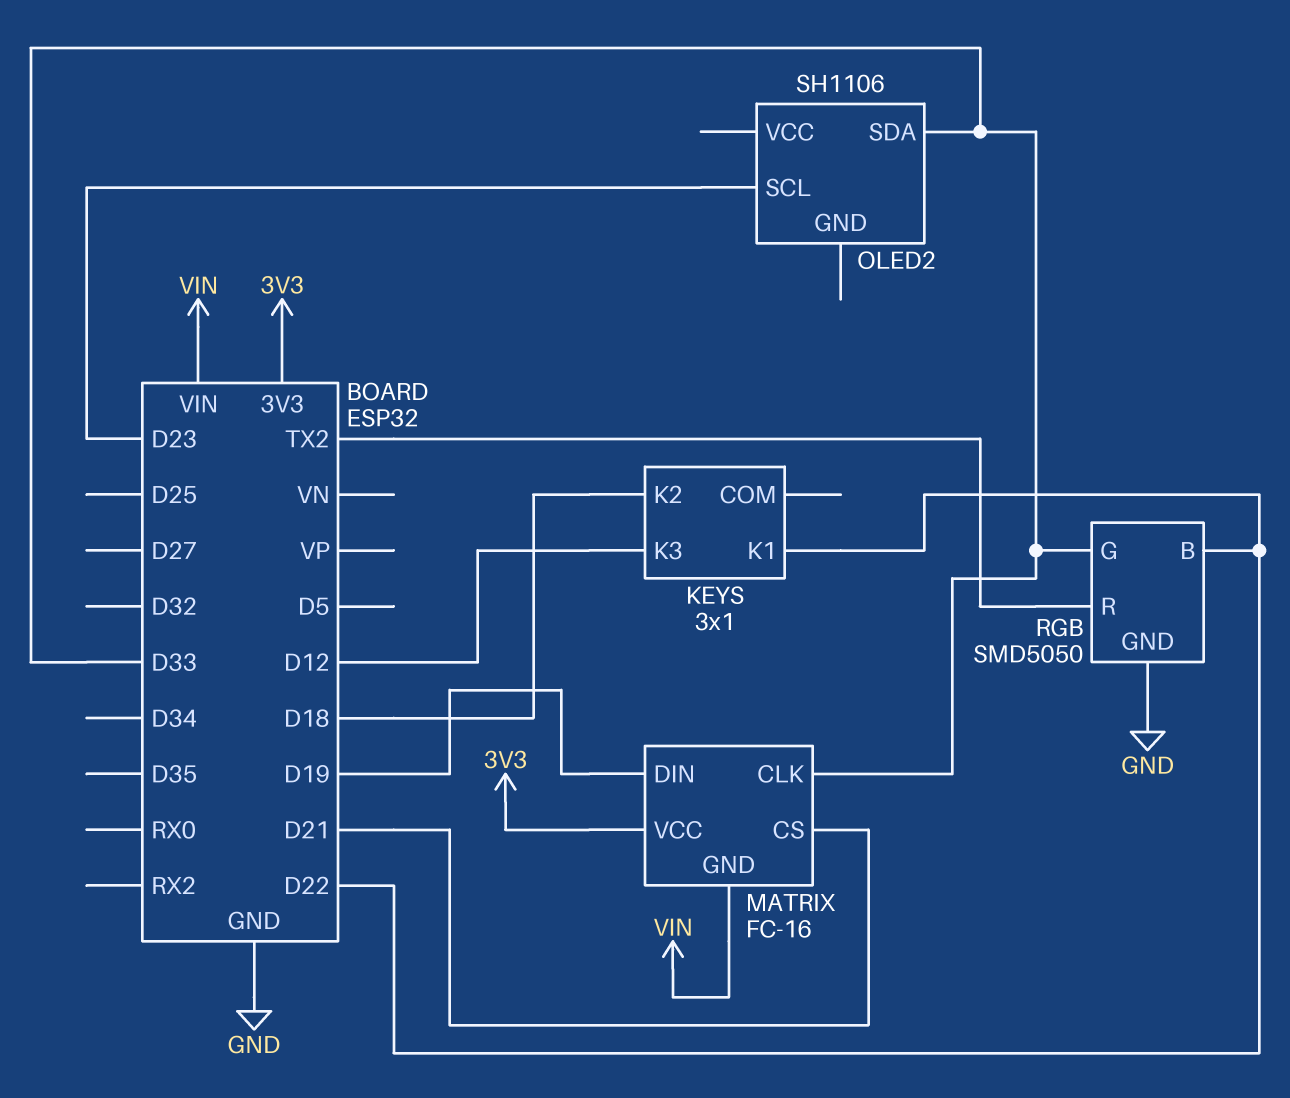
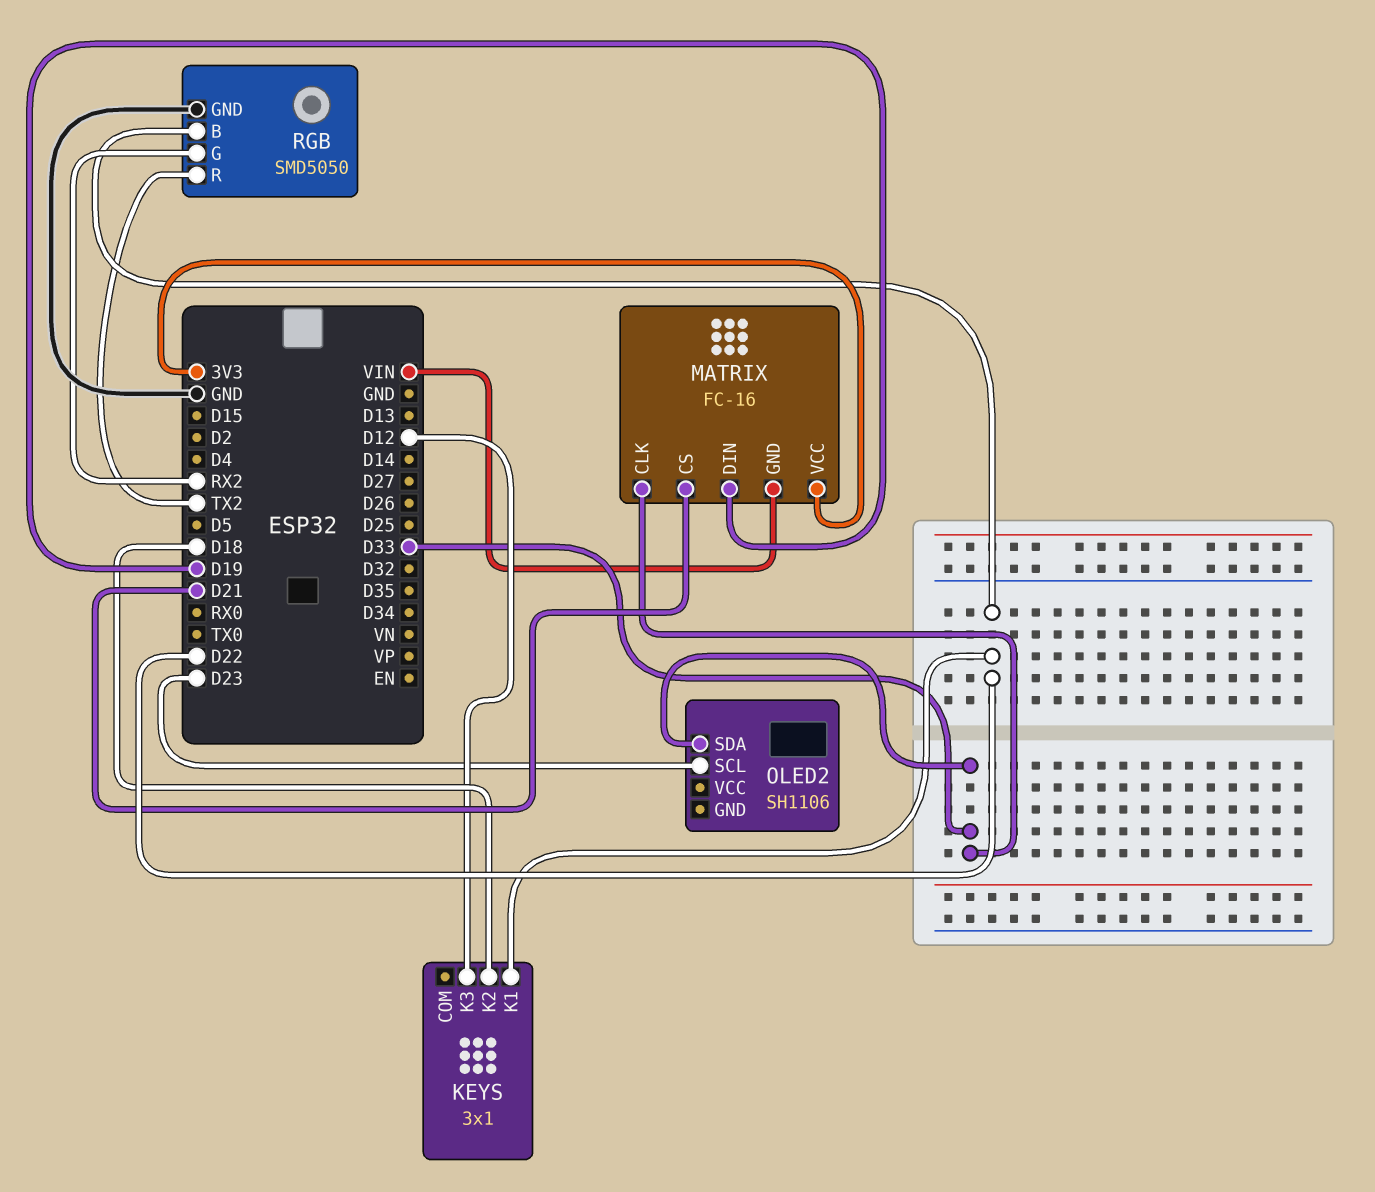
RGB pin G: D33 -> RX2

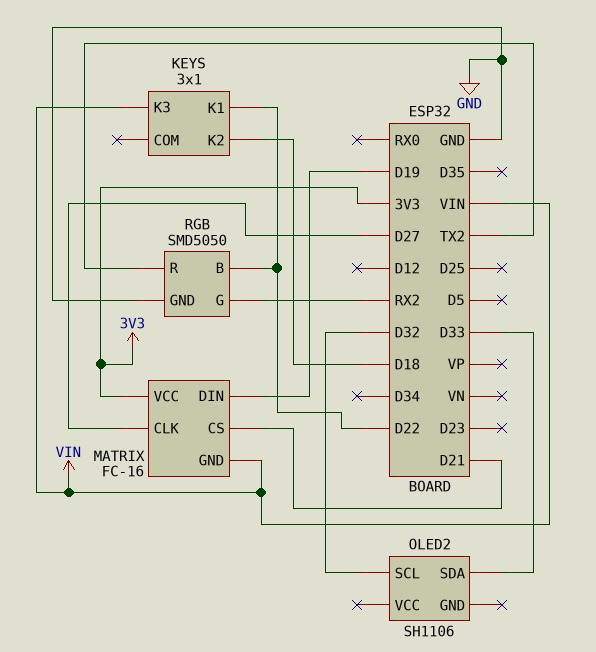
KEYS pin K3: D12 -> VIN
MATRIX pin CLK: D33 -> D27
OLED2 pin SCL: D23 -> D32

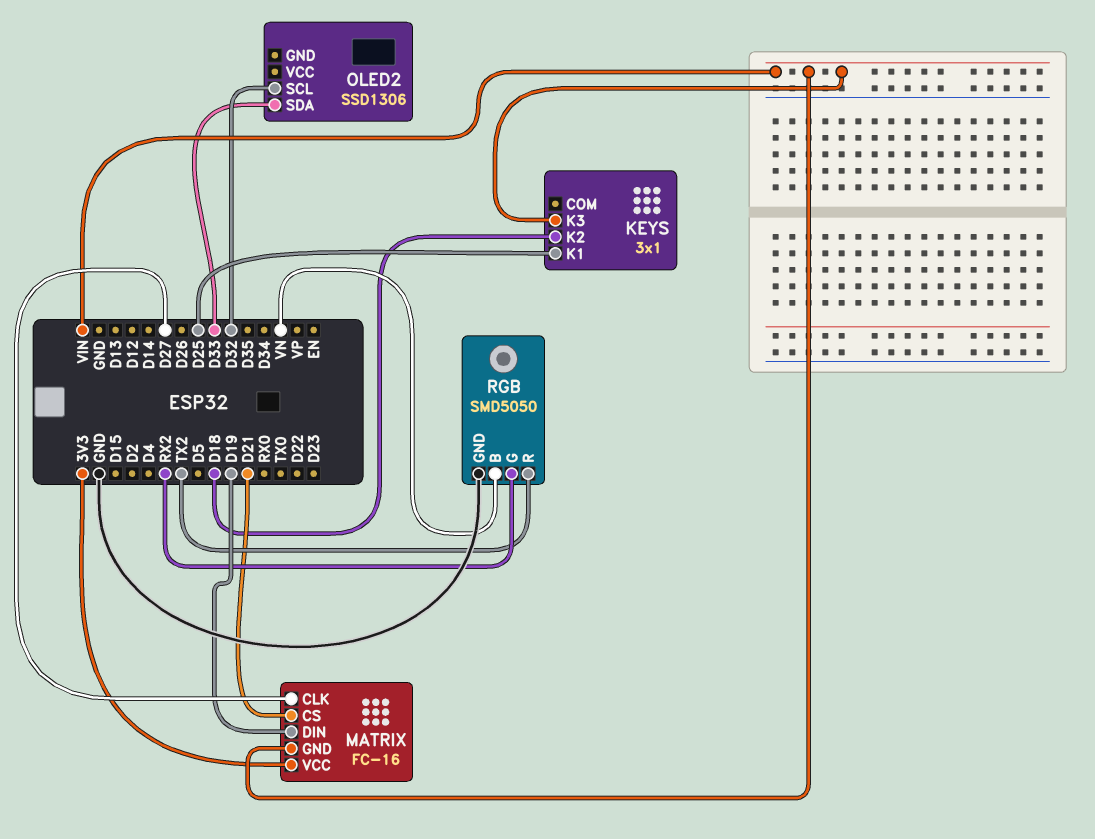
KEYS pin K1: D22 -> D25
OLED2: SH1106 -> SSD1306
RGB pin B: D22 -> VN

